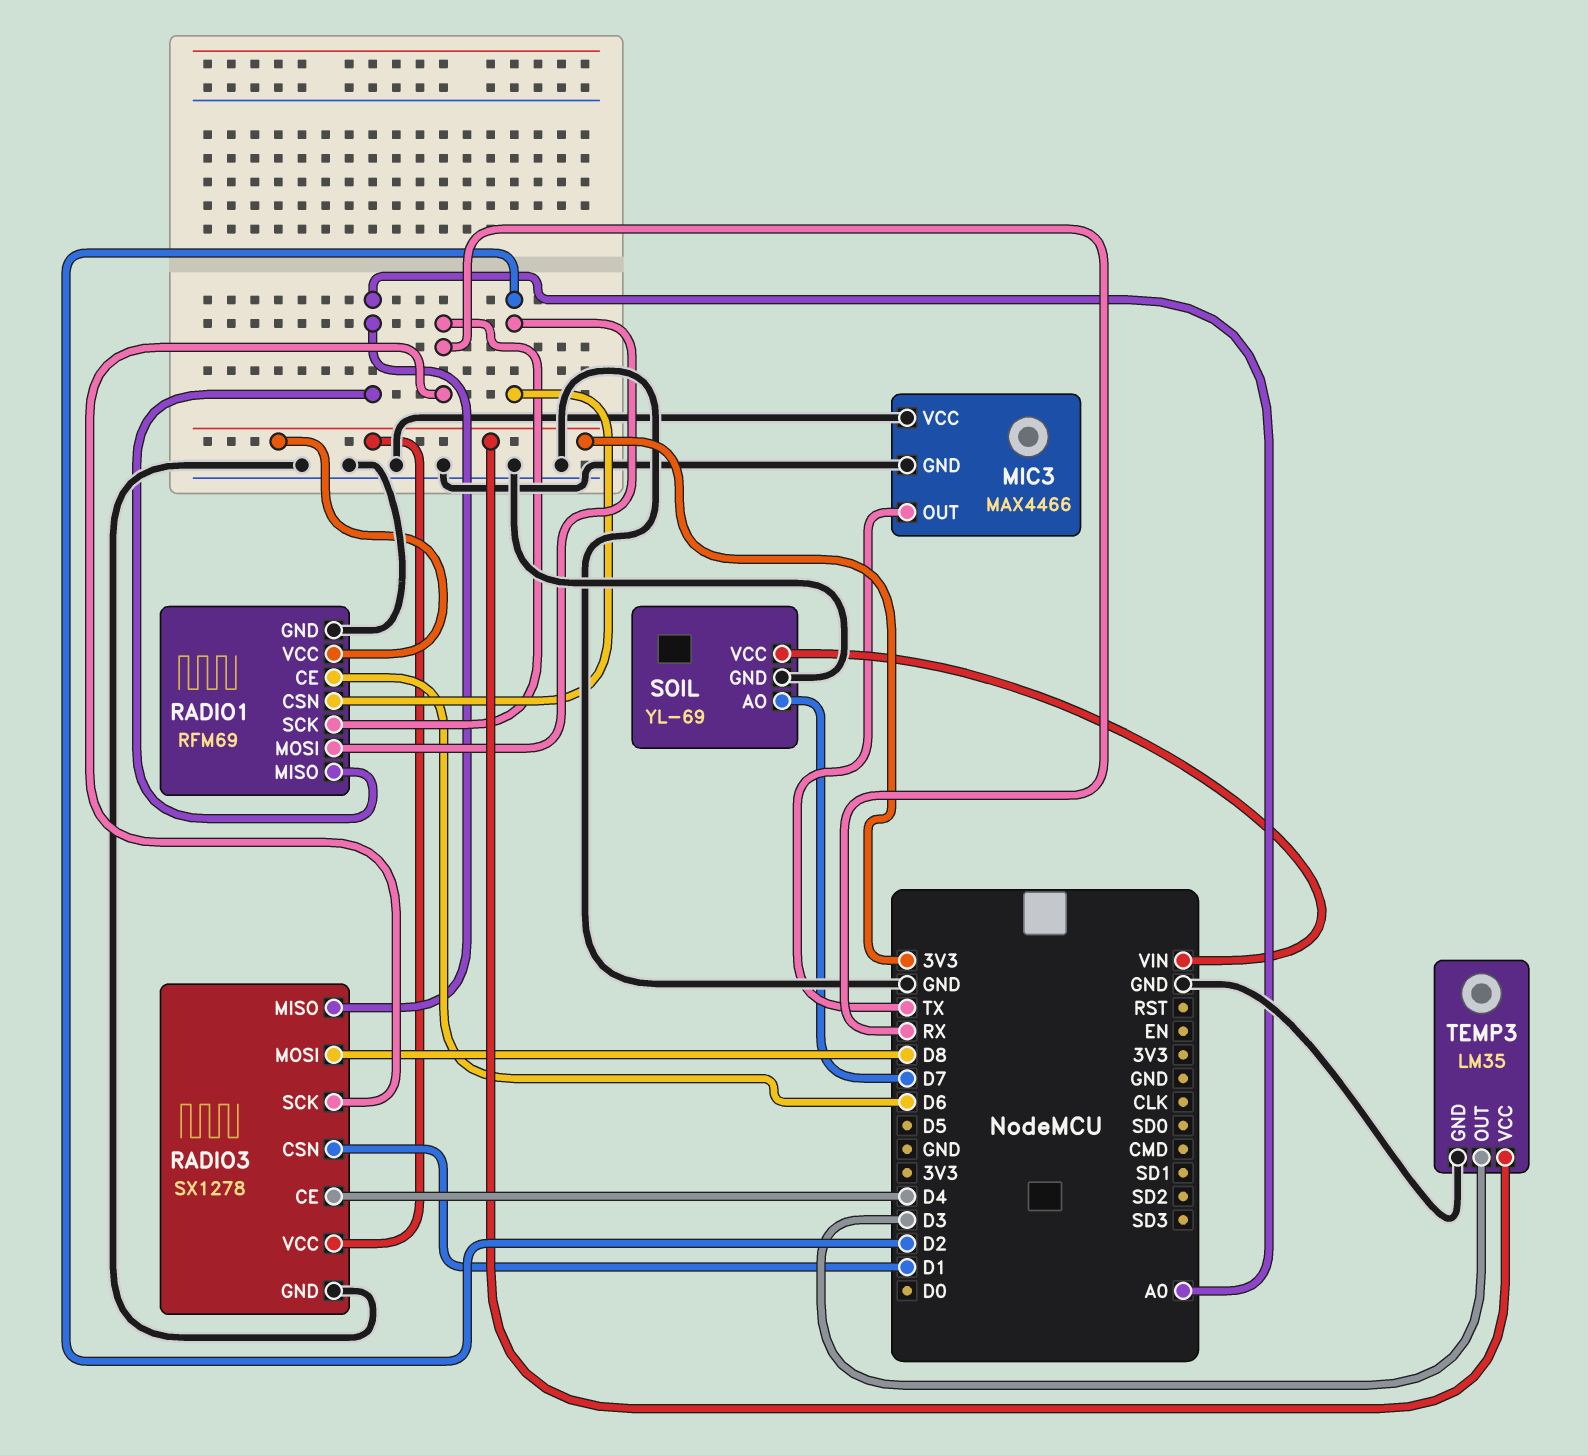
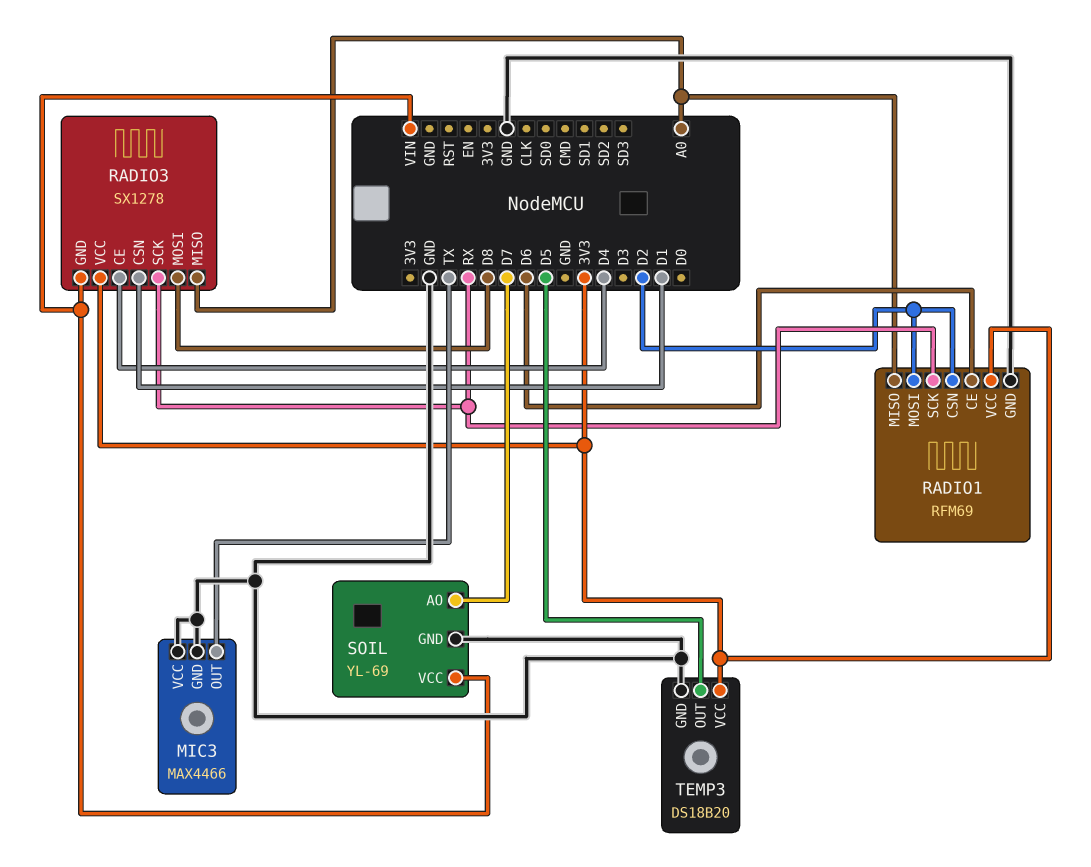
RADIO3 pin GND: GND -> VIN
TEMP3: LM35 -> DS18B20
TEMP3 pin OUT: D3 -> D5

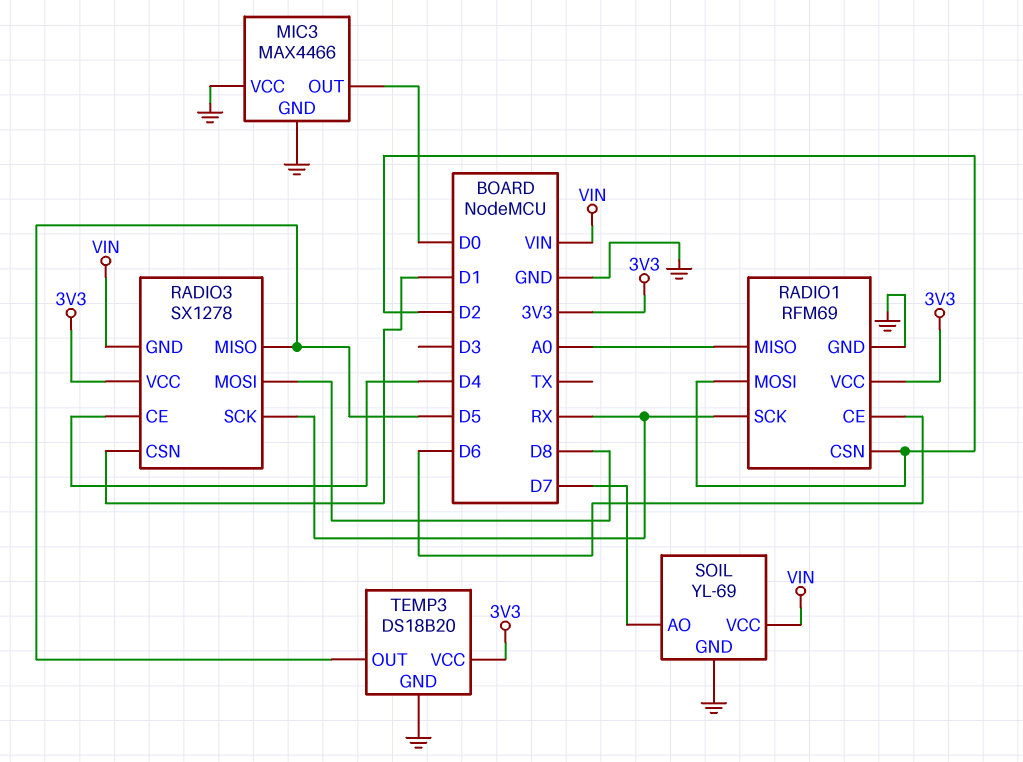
MIC3 pin OUT: TX -> D0
RADIO3 pin MISO: A0 -> D5

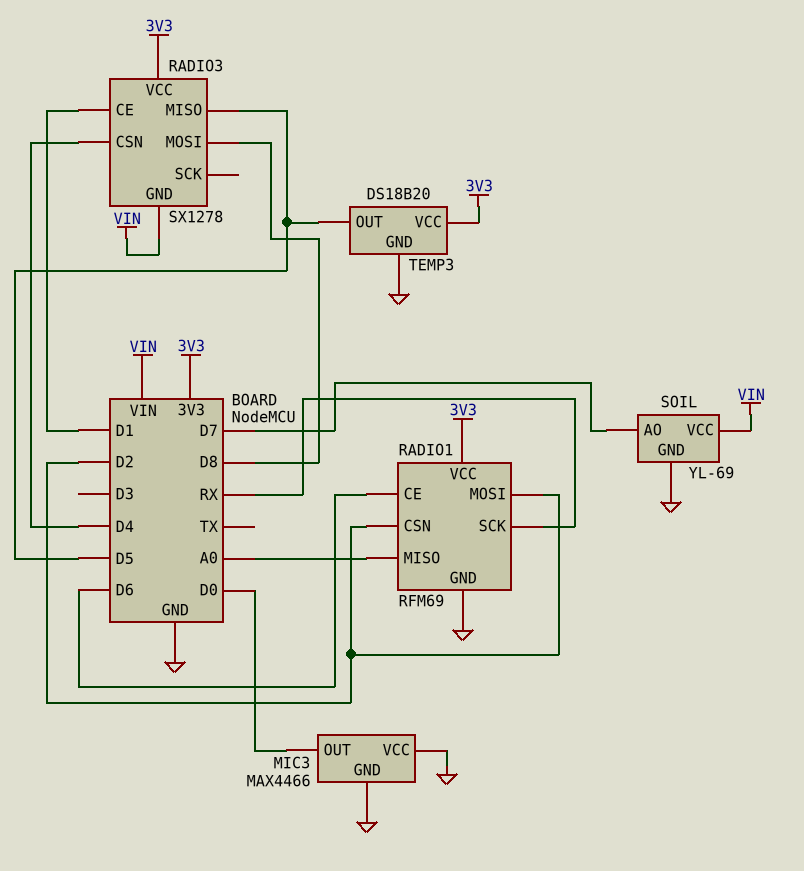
RADIO3 pin CE: D4 -> D1
RADIO3 pin CSN: D1 -> D4
RADIO3 pin SCK: RX -> none

